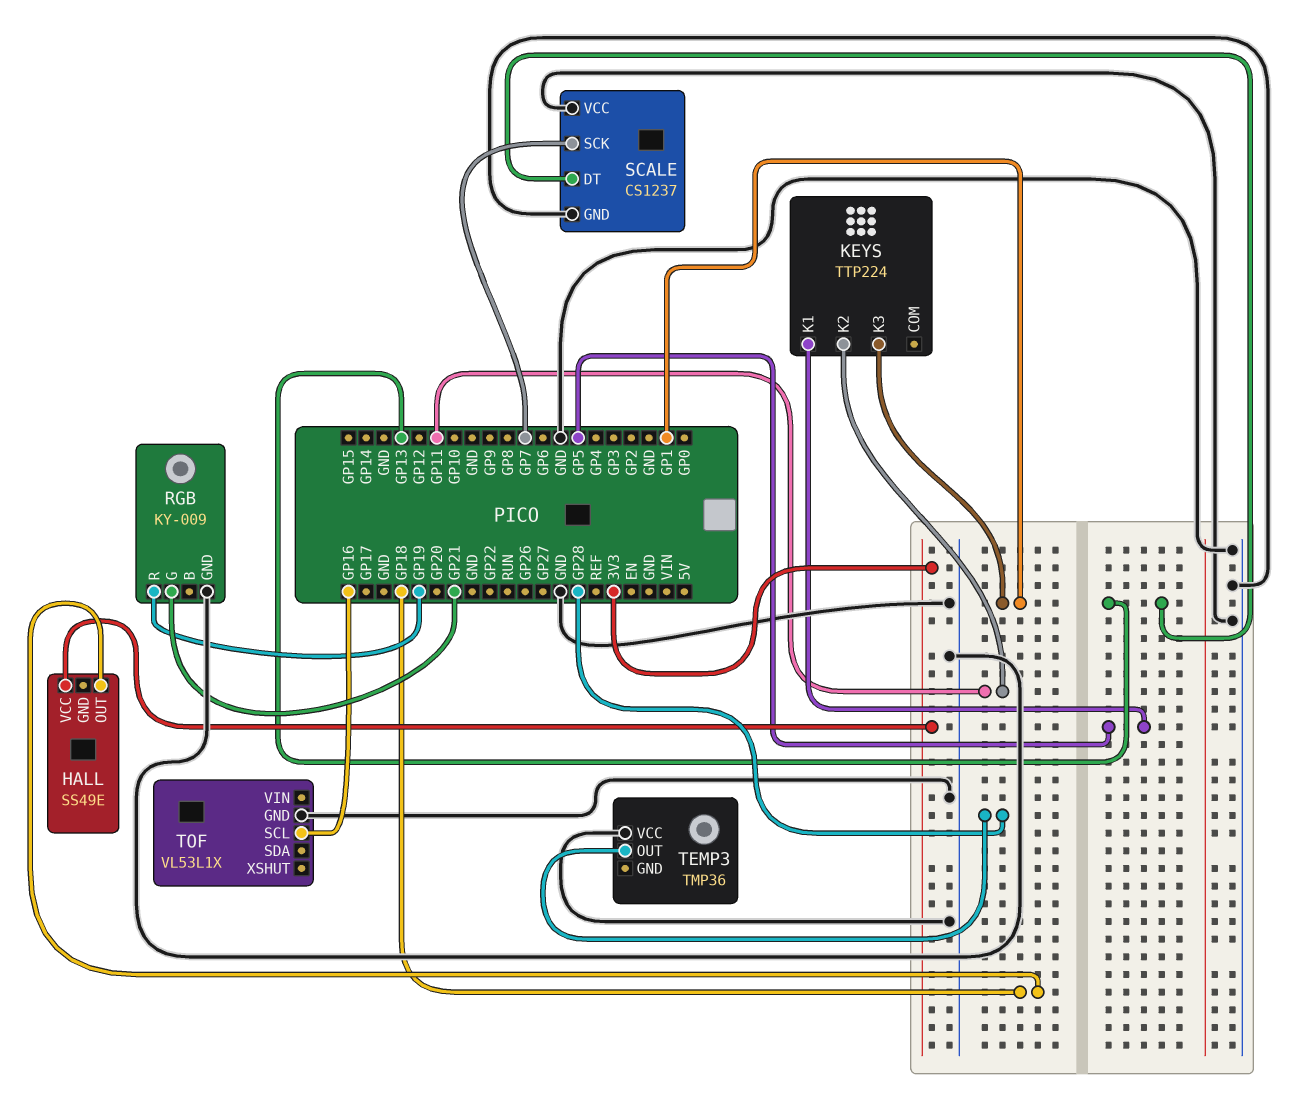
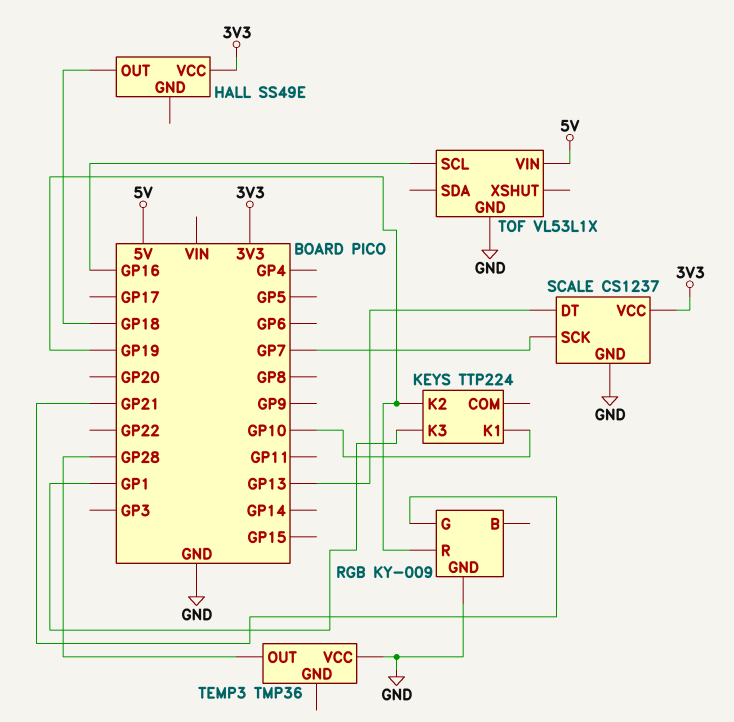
KEYS pin K1: GP5 -> GP10
KEYS pin K2: GP11 -> GP19
SCALE pin VCC: GND -> 3V3
TOF pin VIN: none -> 5V

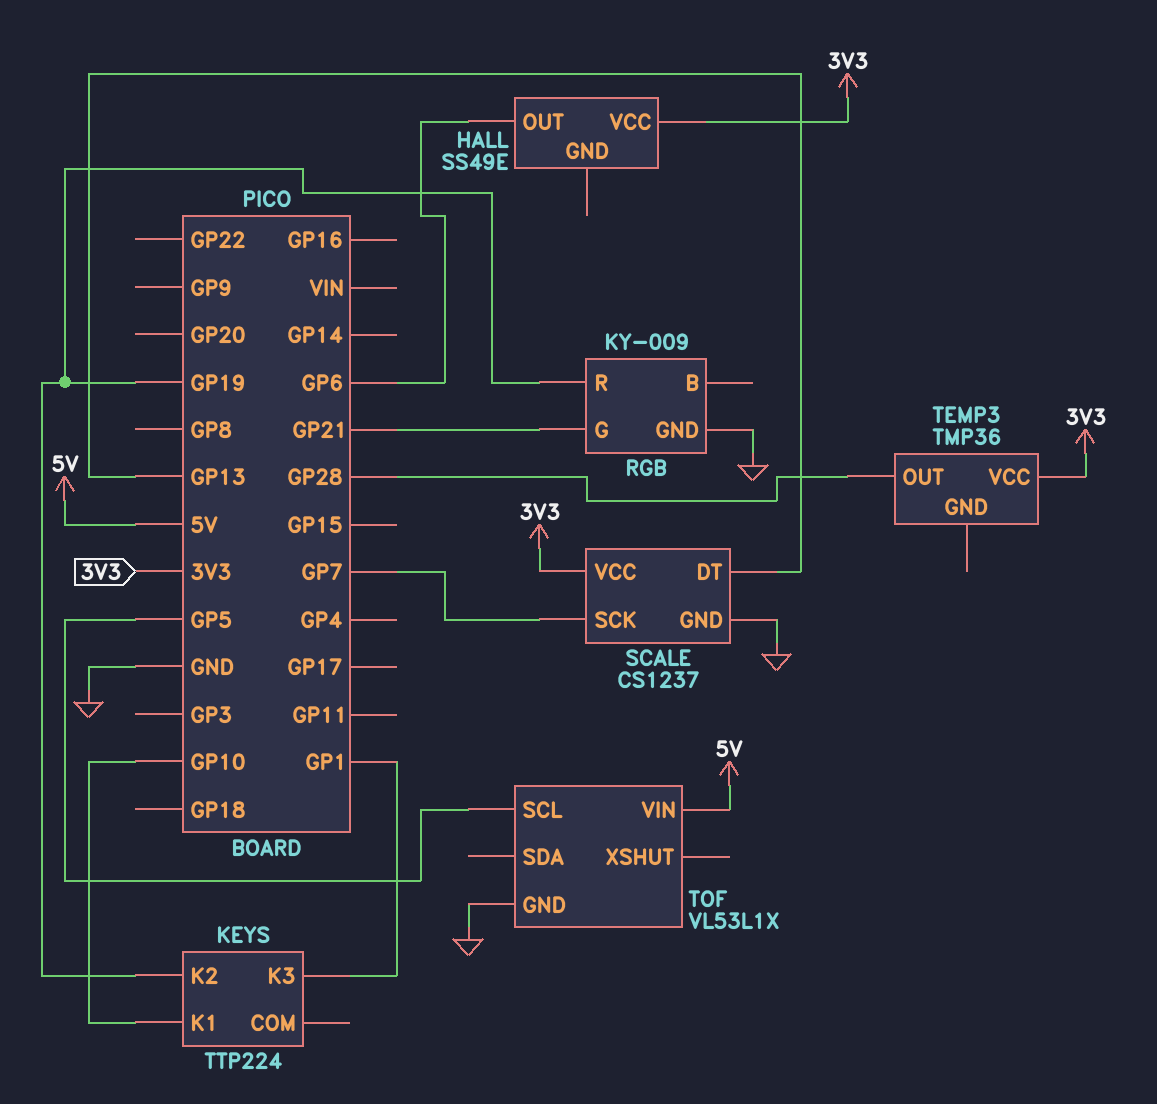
HALL pin OUT: GP18 -> GP6
TEMP3 pin VCC: GND -> 3V3
TOF pin SCL: GP16 -> GP5

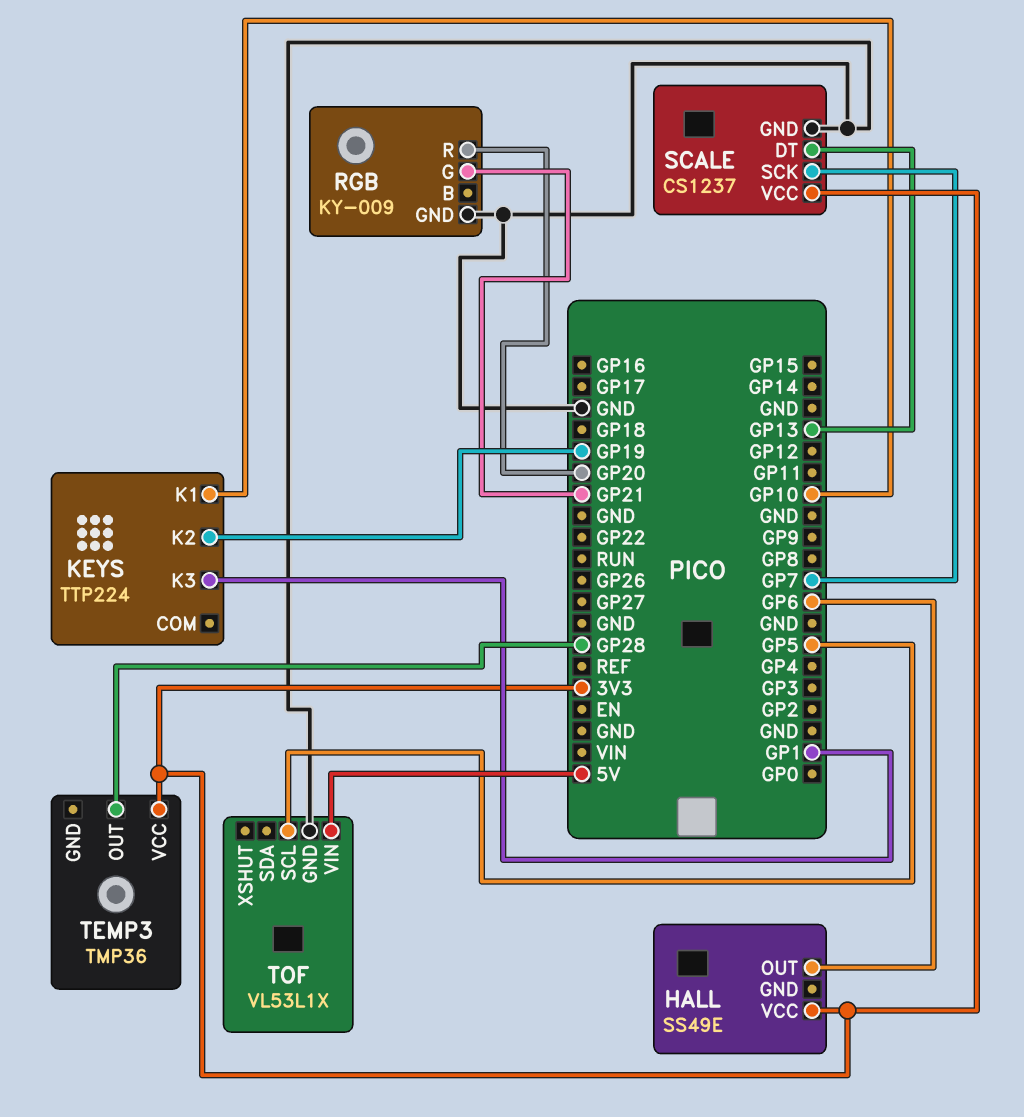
RGB pin R: GP19 -> GP20

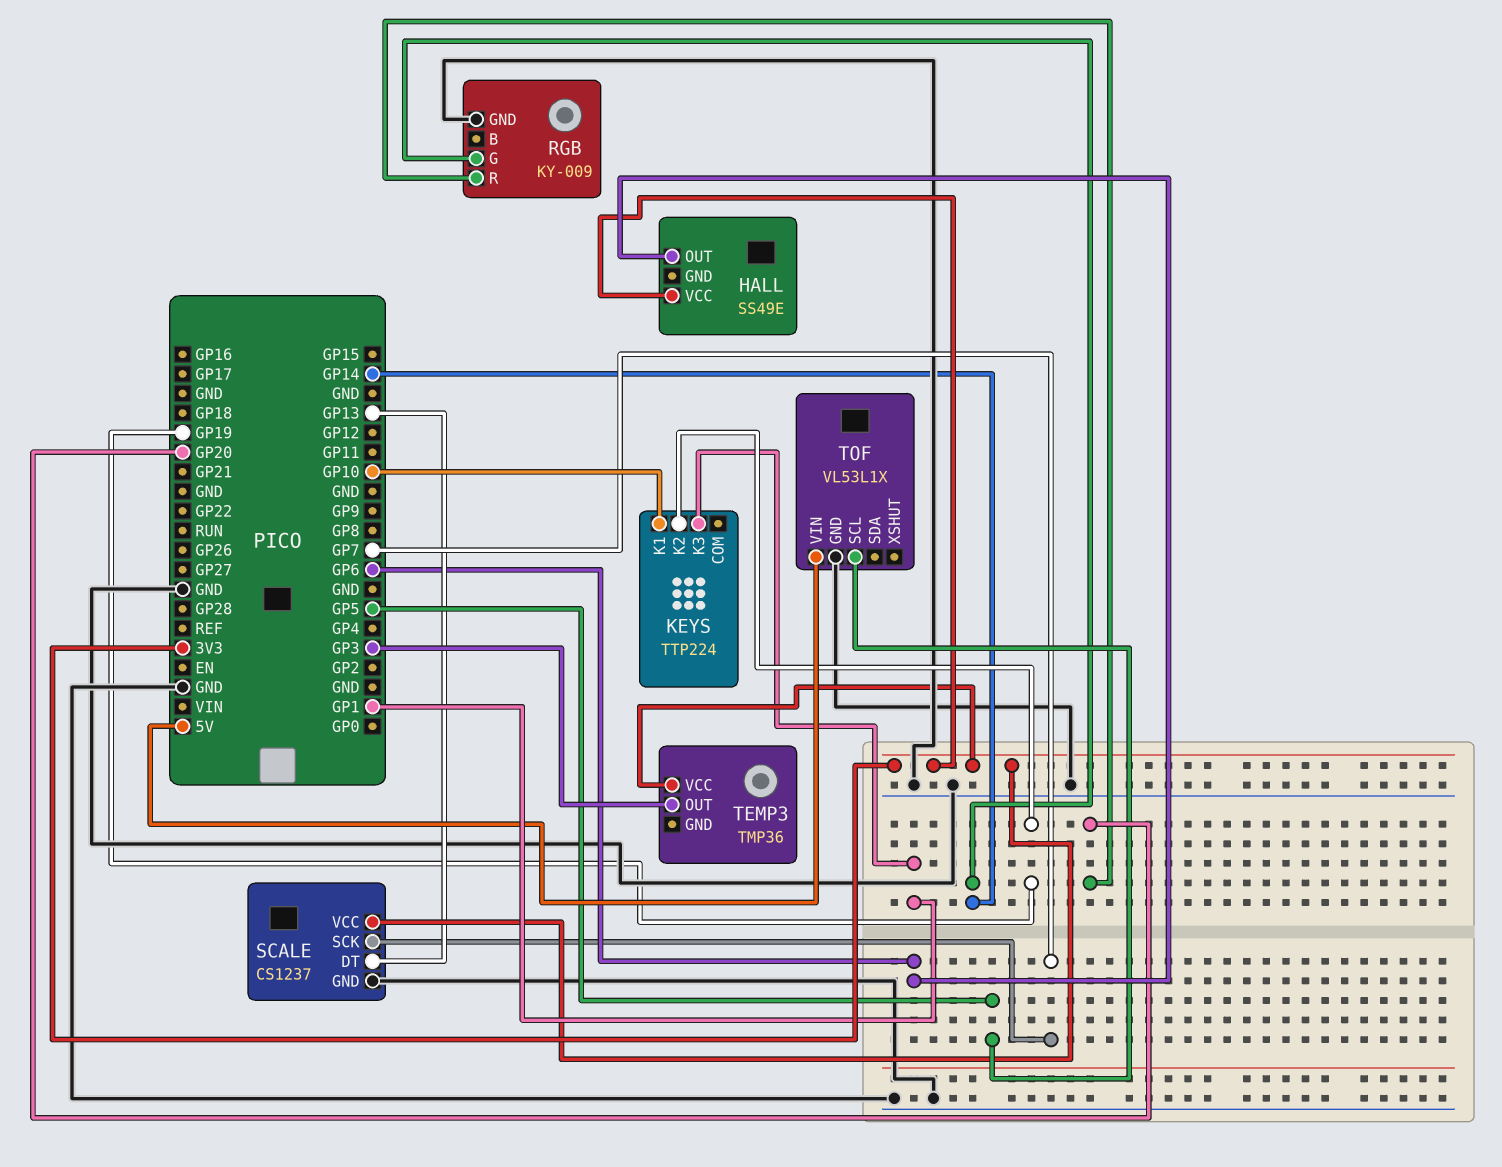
RGB pin G: GP21 -> GP14
TEMP3 pin OUT: GP28 -> GP3

